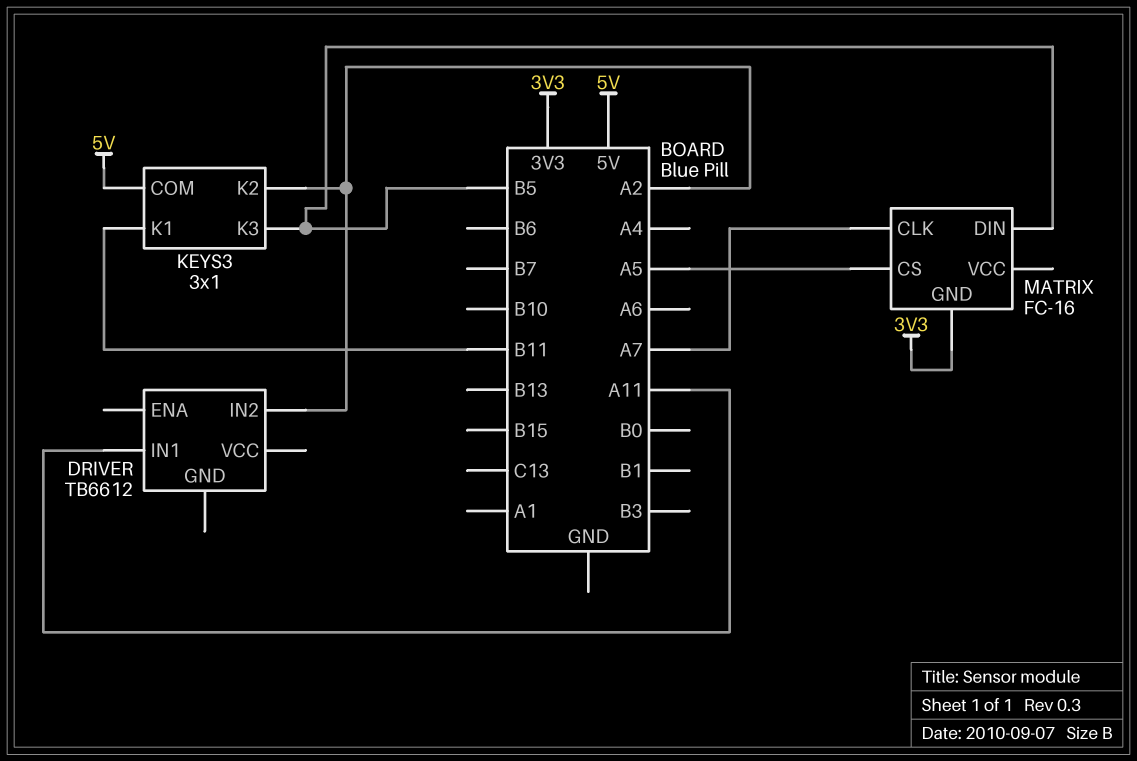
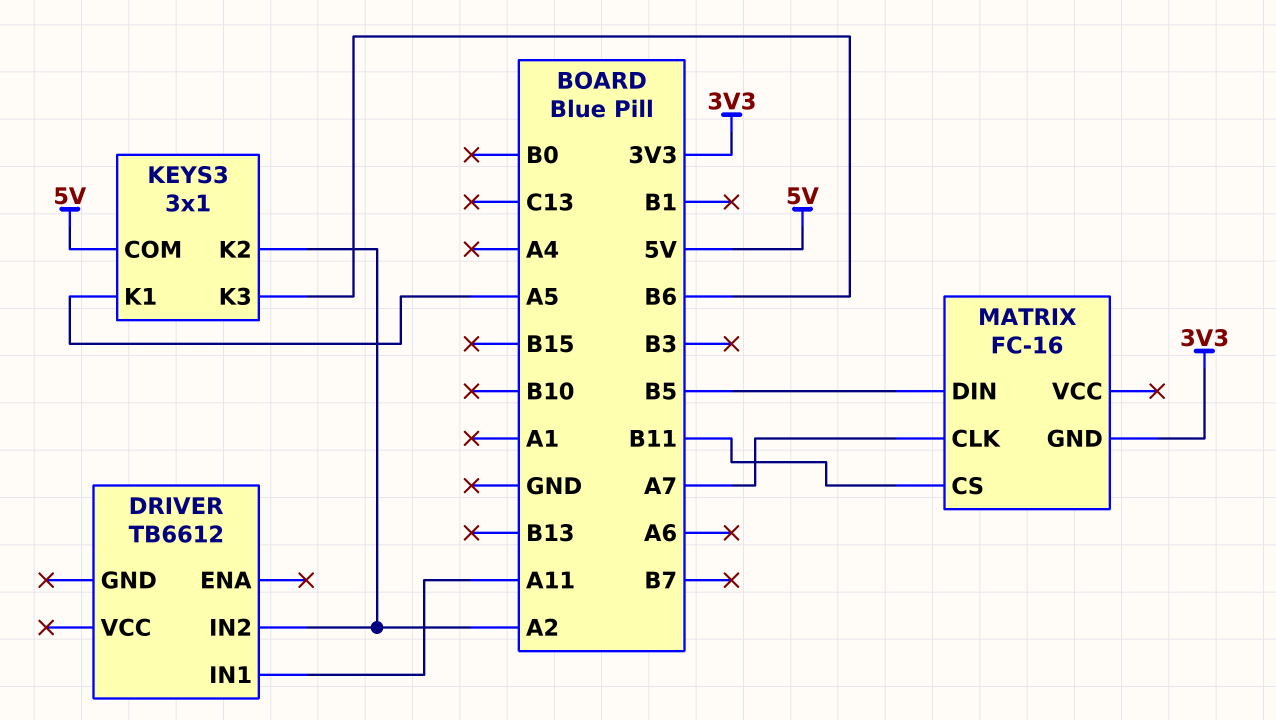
KEYS3 pin K1: B11 -> A5
KEYS3 pin K3: B5 -> B6
MATRIX pin CS: A5 -> B11

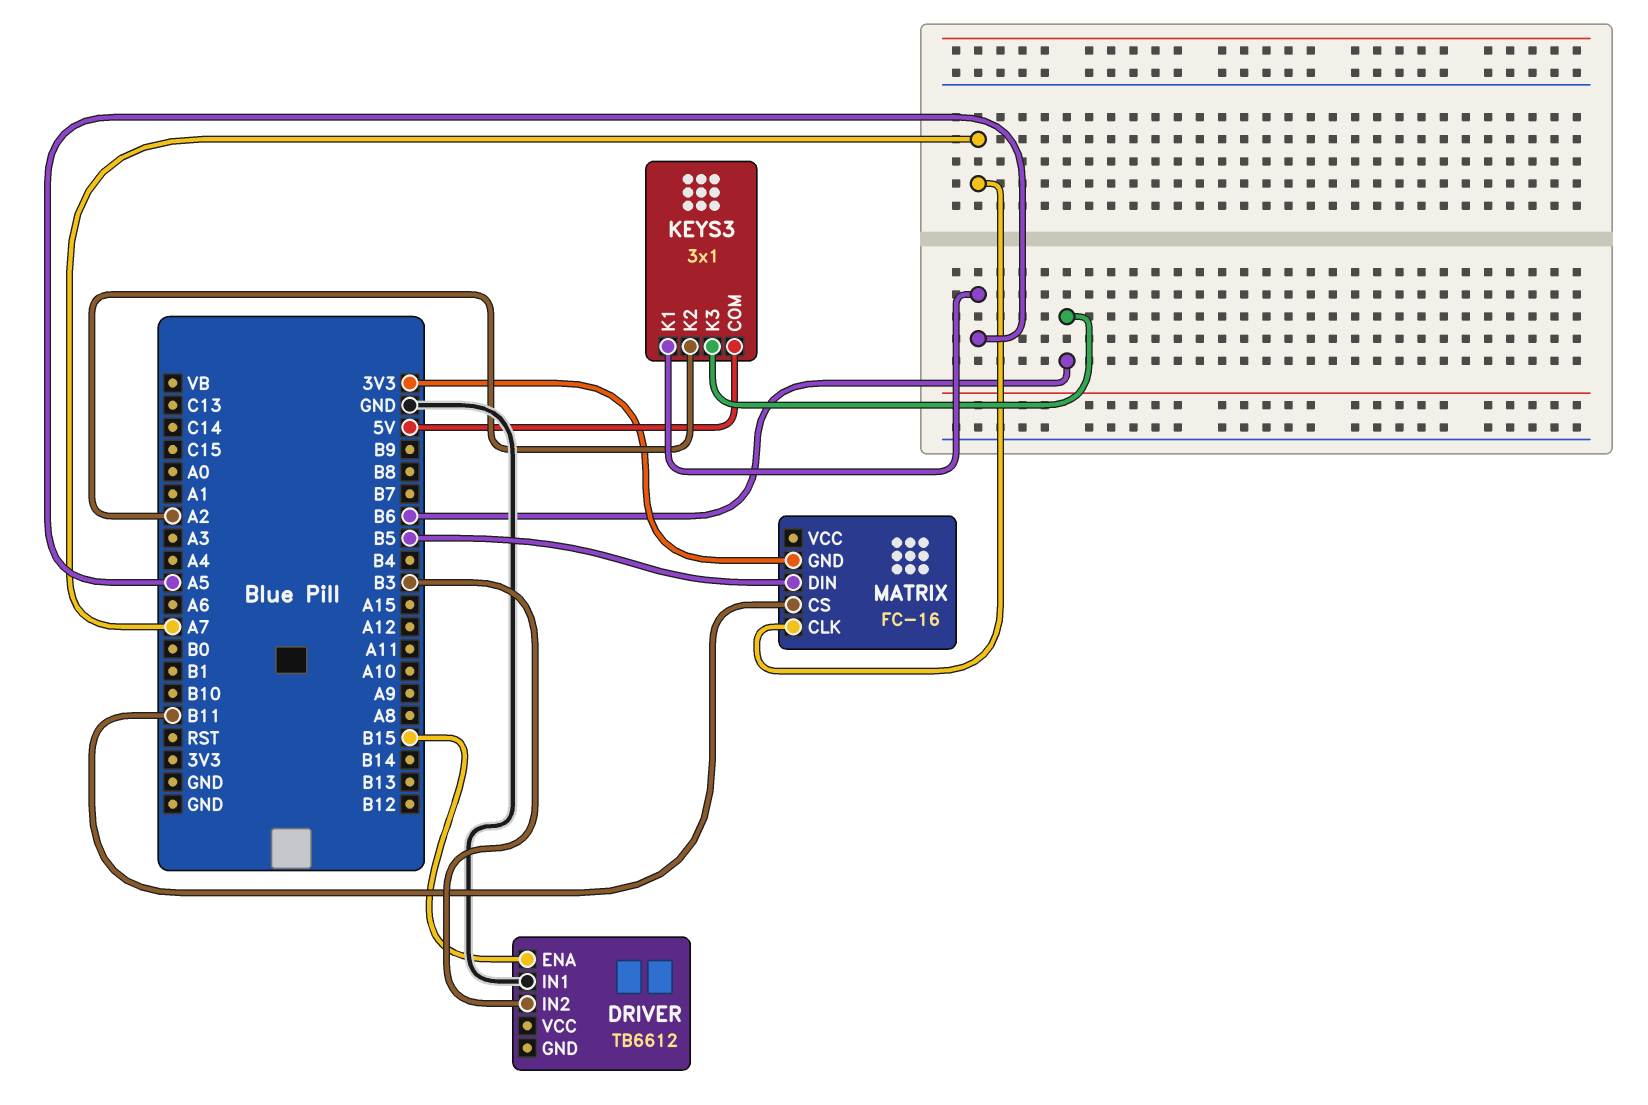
DRIVER pin ENA: none -> B15
DRIVER pin IN1: A11 -> GND
DRIVER pin IN2: A2 -> B3

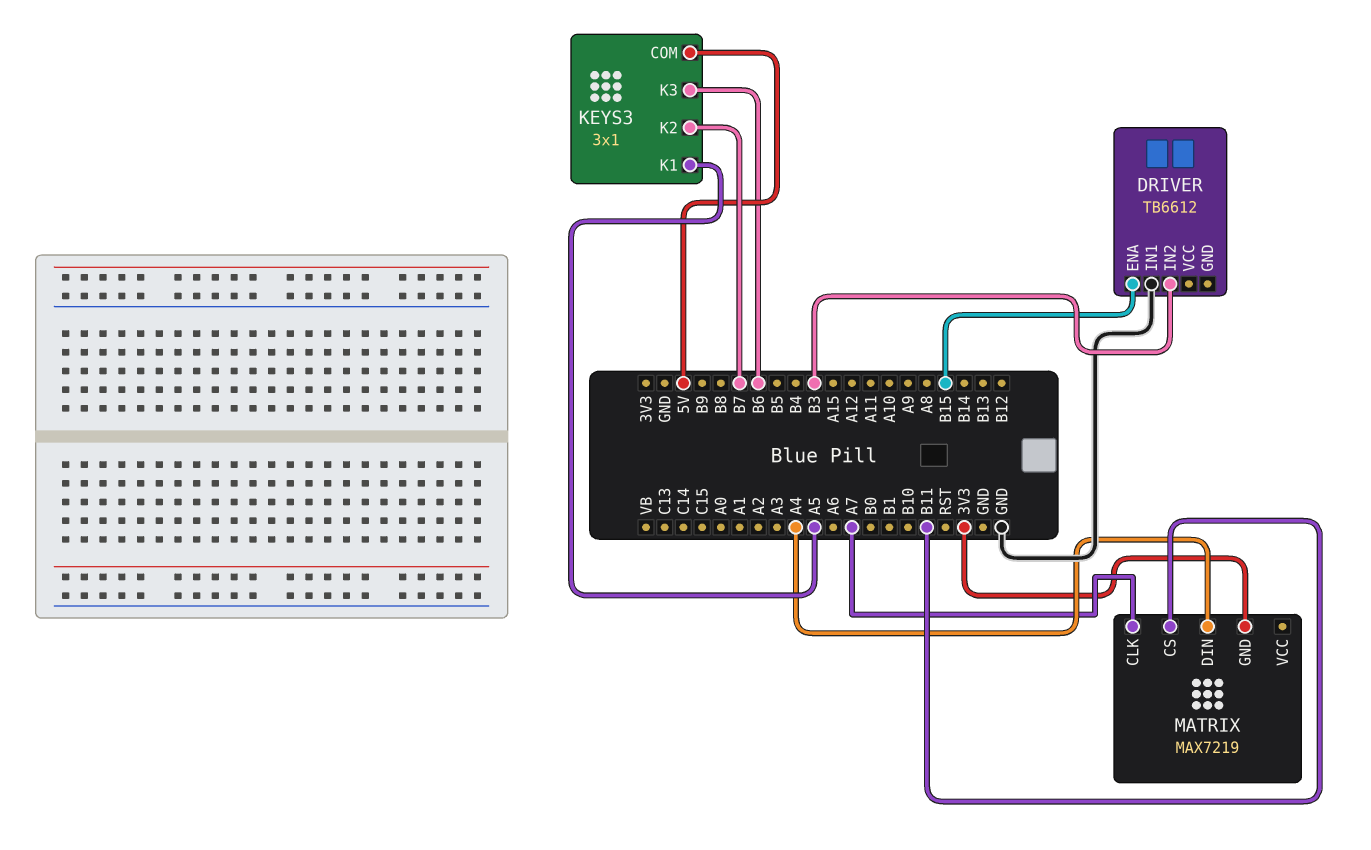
KEYS3 pin K2: A2 -> B7
MATRIX: FC-16 -> MAX7219
MATRIX pin DIN: B5 -> A4

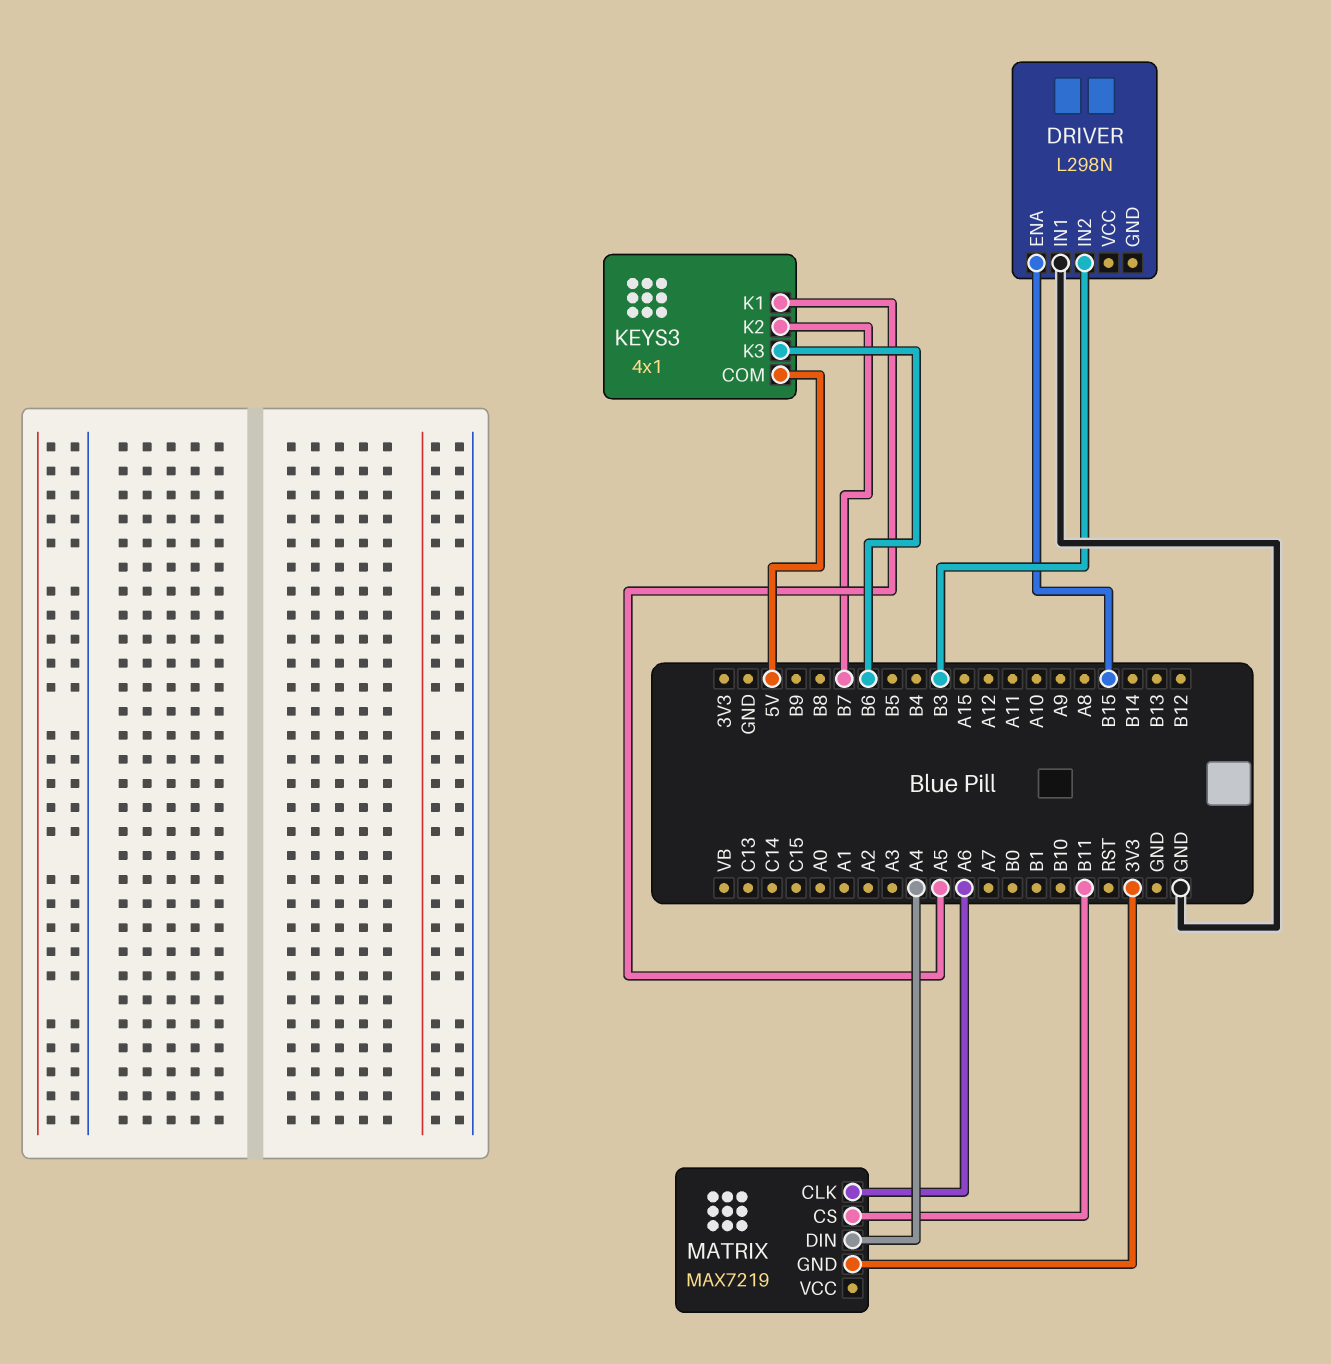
DRIVER: TB6612 -> L298N
KEYS3: 3x1 -> 4x1
MATRIX pin CLK: A7 -> A6

